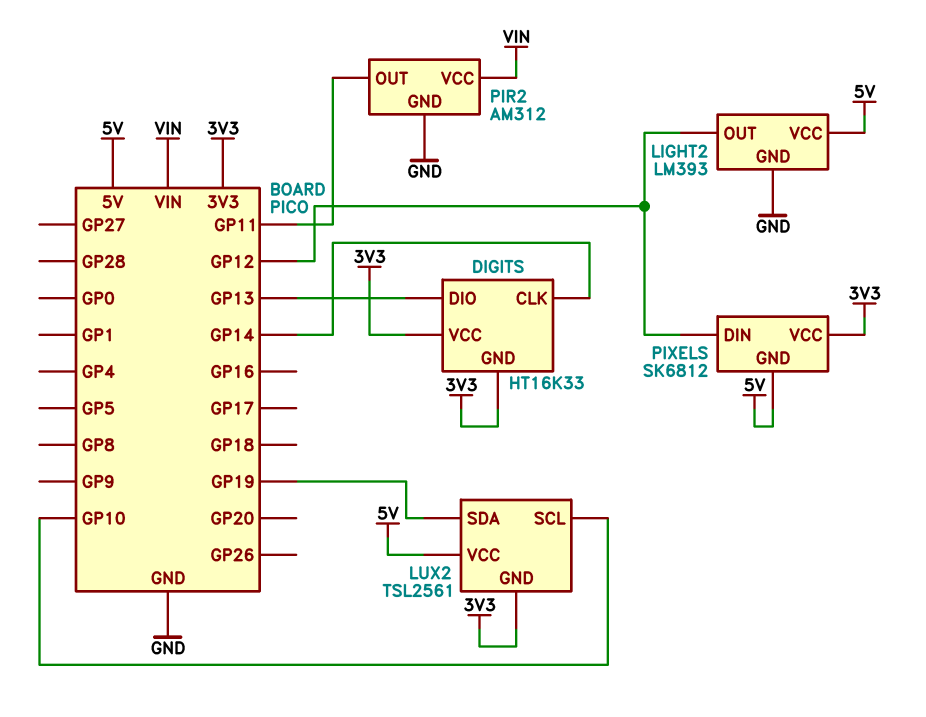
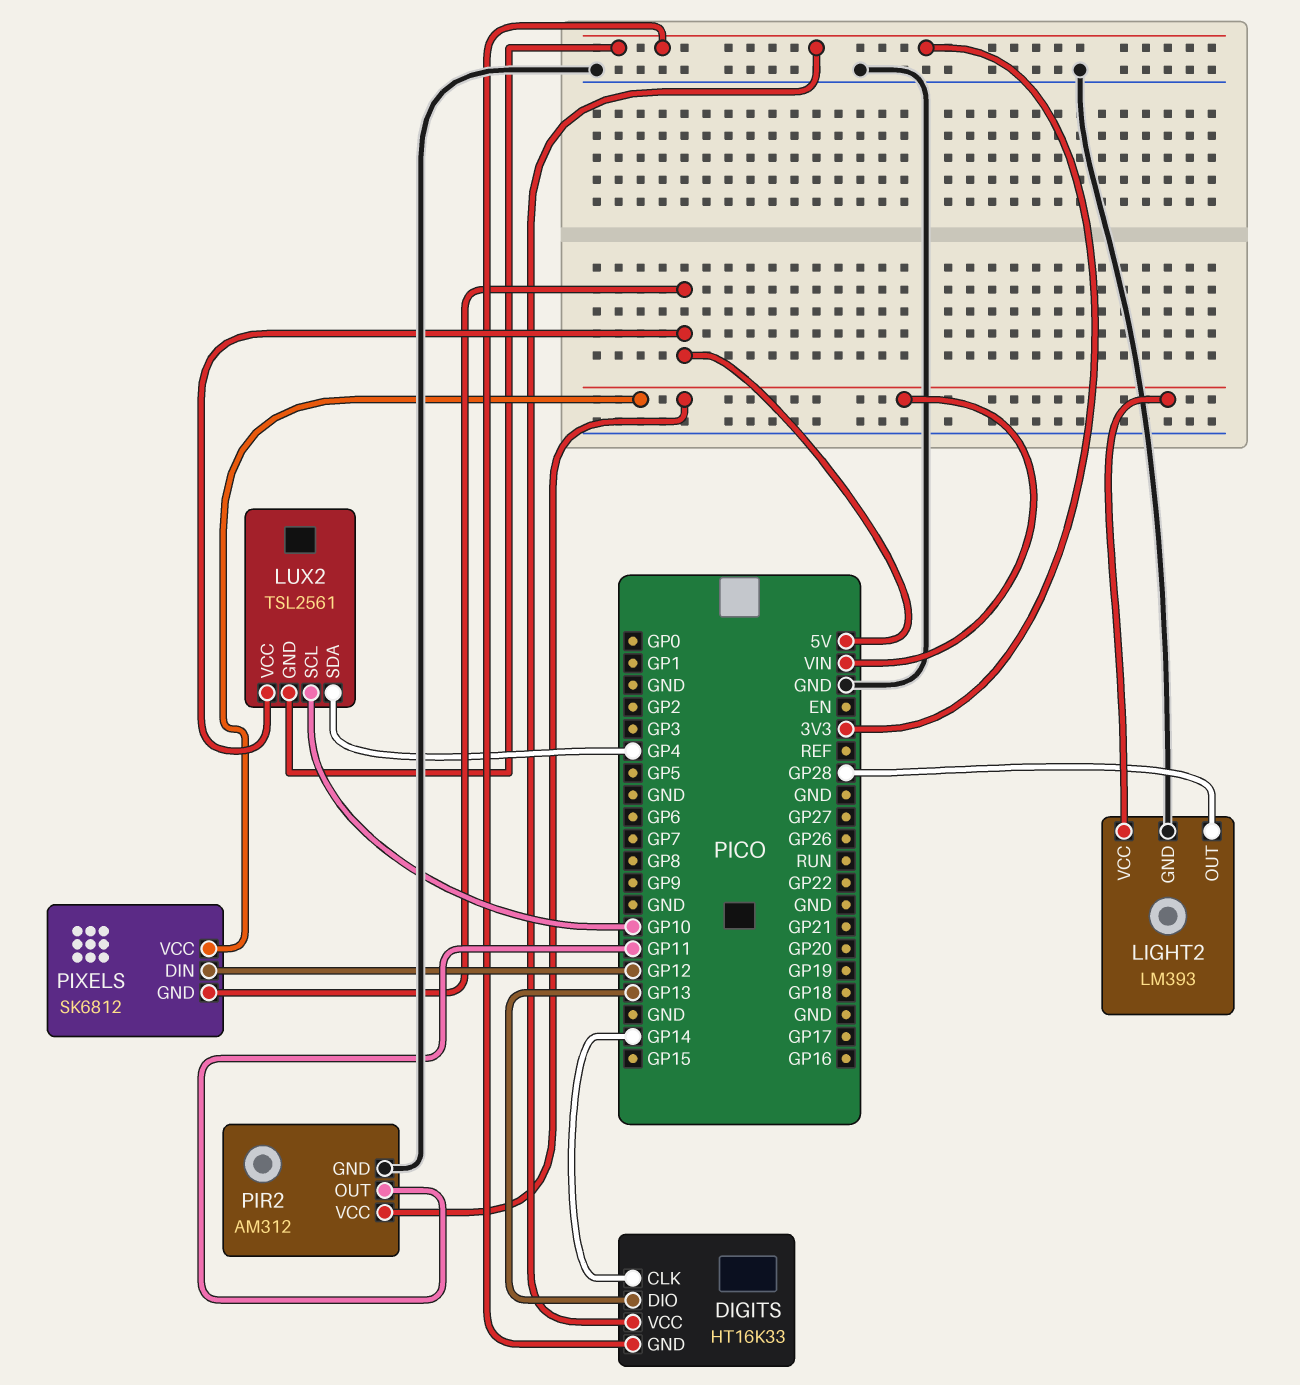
LIGHT2 pin OUT: GP12 -> GP28
LIGHT2 pin VCC: 5V -> VIN
LUX2 pin SDA: GP19 -> GP4
PIXELS pin VCC: 3V3 -> VIN

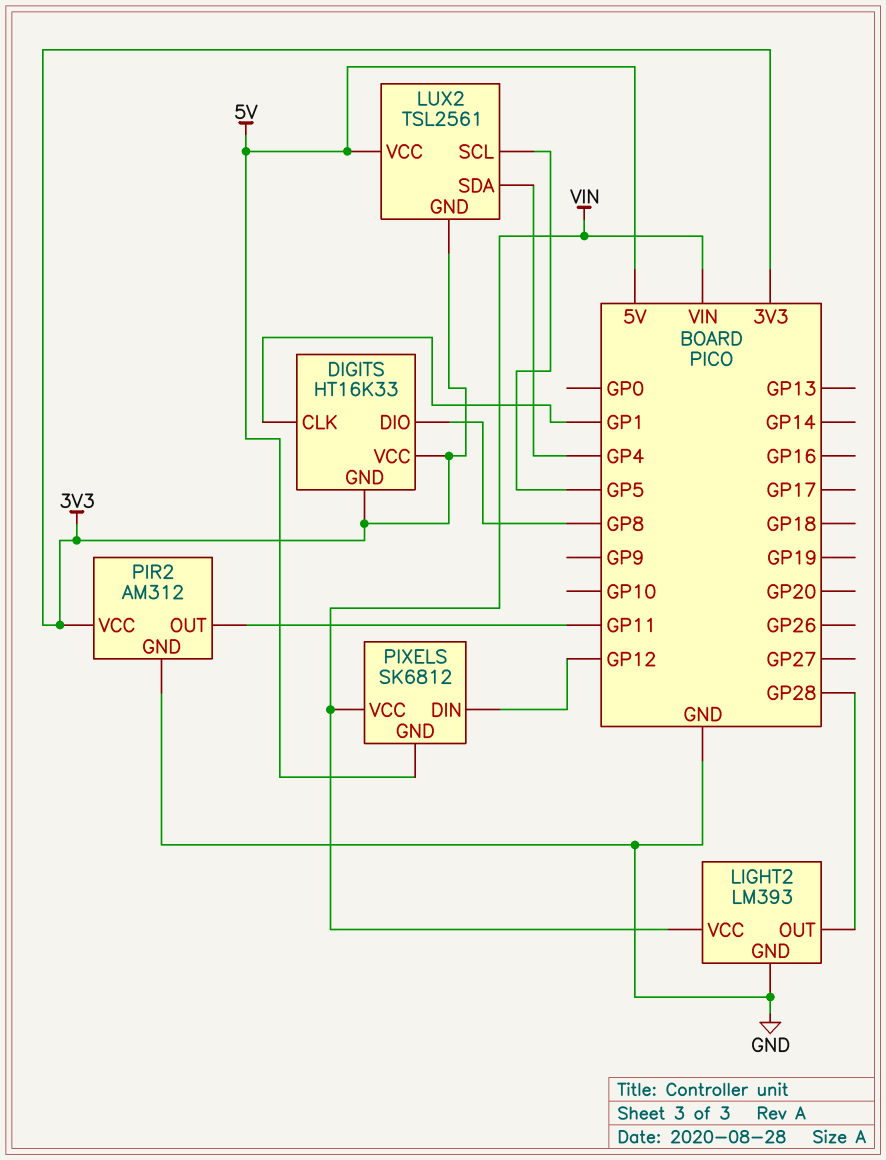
DIGITS pin CLK: GP14 -> GP1
DIGITS pin DIO: GP13 -> GP8
LUX2 pin SCL: GP10 -> GP5
PIR2 pin VCC: VIN -> 3V3

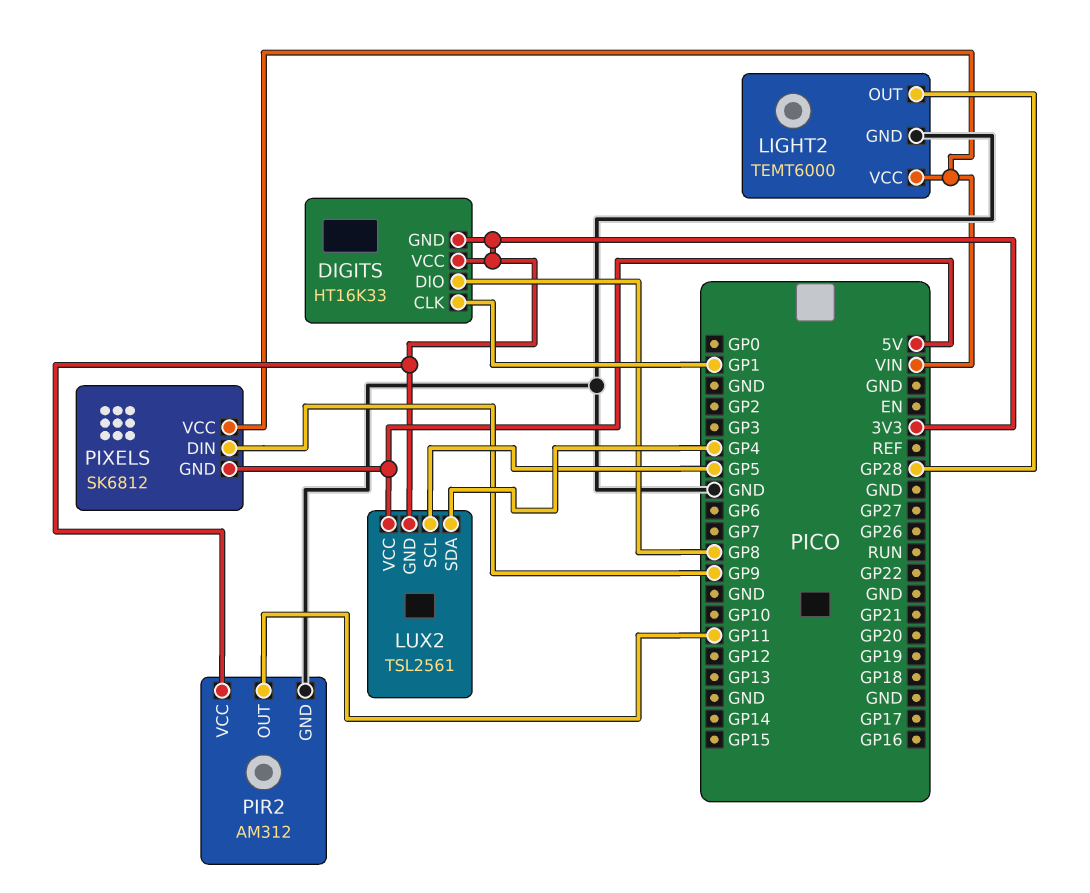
LIGHT2: LM393 -> TEMT6000
PIXELS pin DIN: GP12 -> GP9

